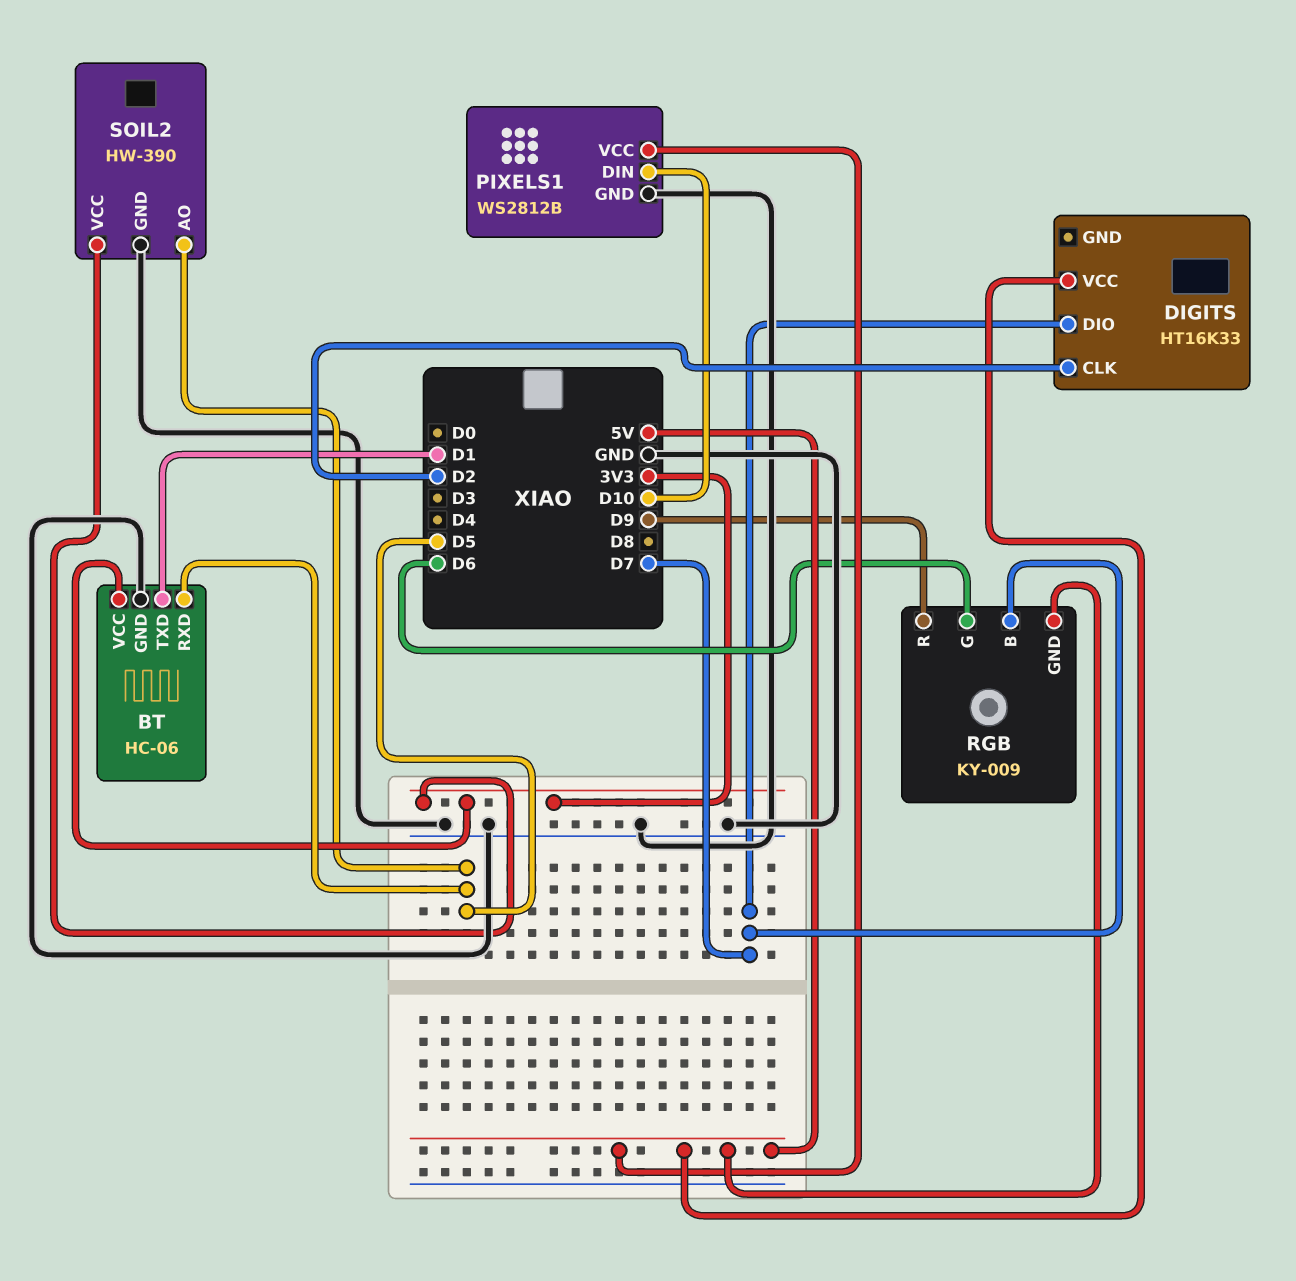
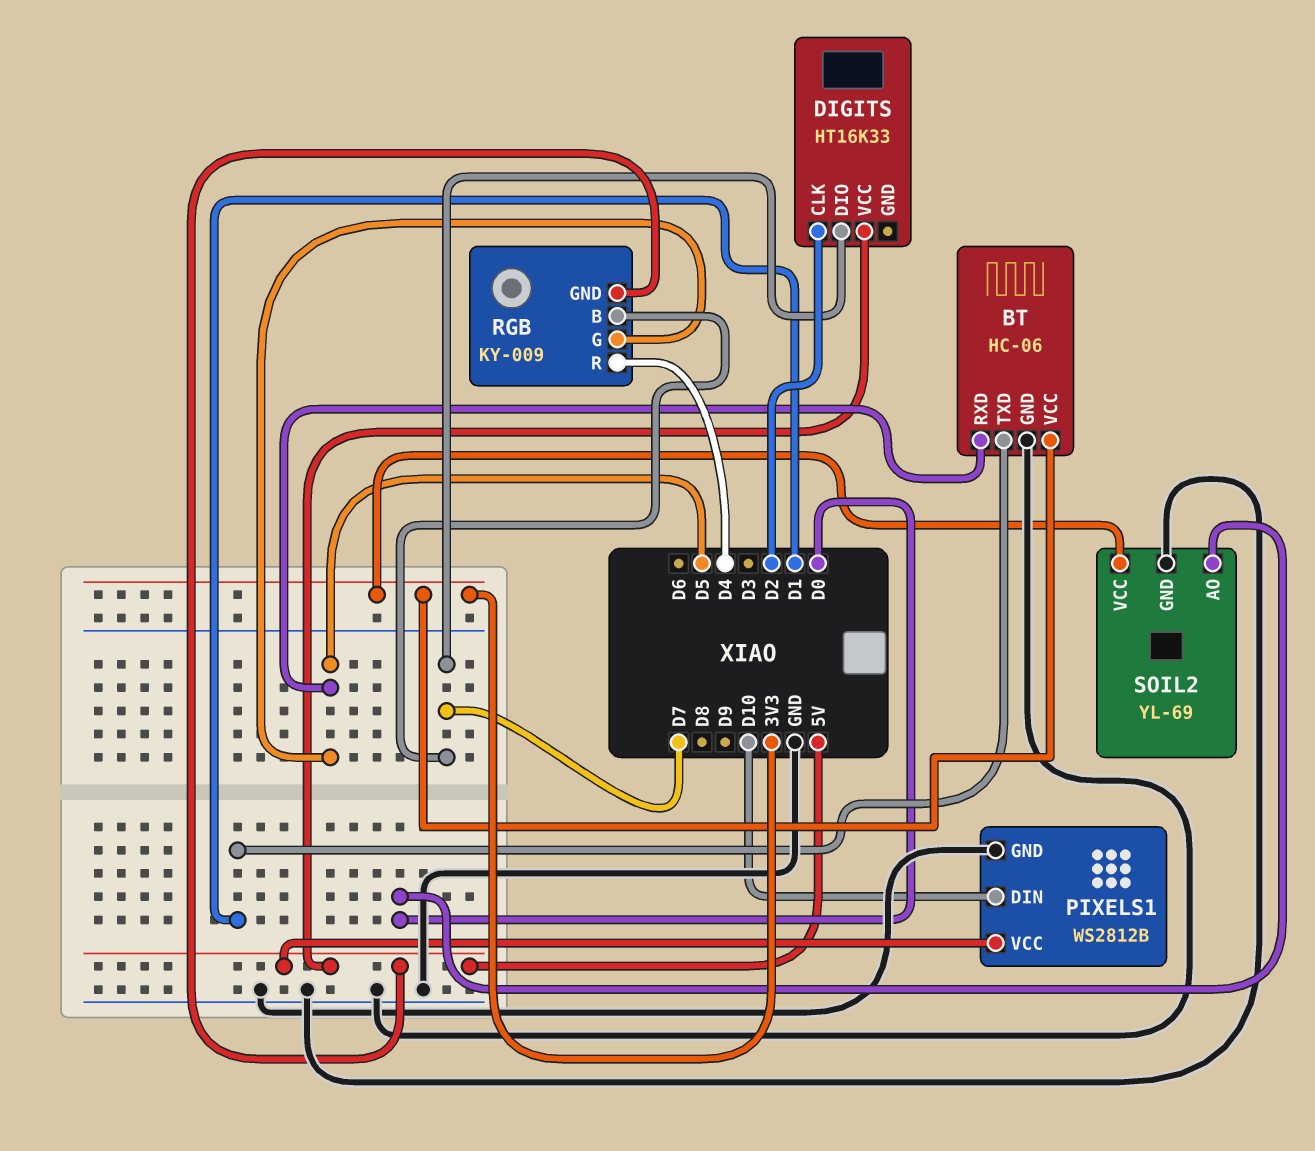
RGB pin G: D6 -> D5
RGB pin R: D9 -> D4
SOIL2: HW-390 -> YL-69
SOIL2 pin AO: D5 -> D0

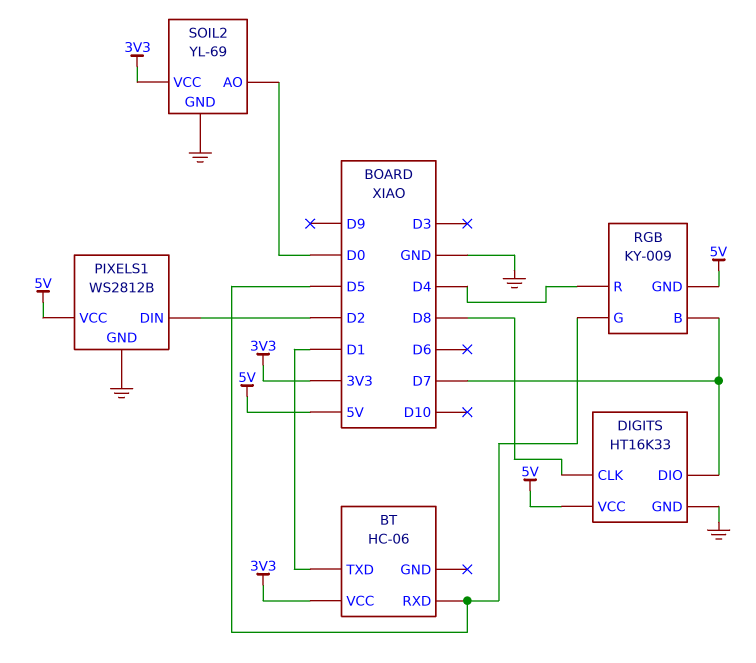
BT pin GND: GND -> none
DIGITS pin CLK: D2 -> D8
DIGITS pin GND: none -> GND
PIXELS1 pin DIN: D10 -> D2

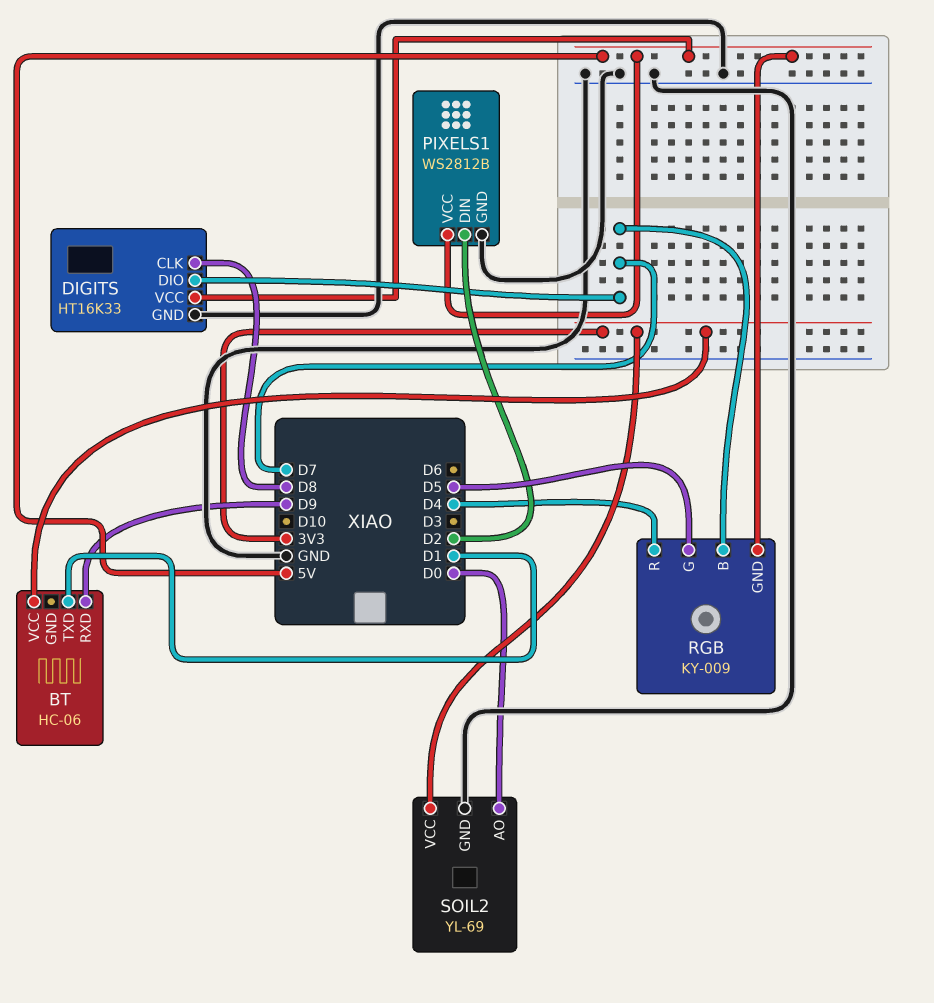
BT pin RXD: D5 -> D9

